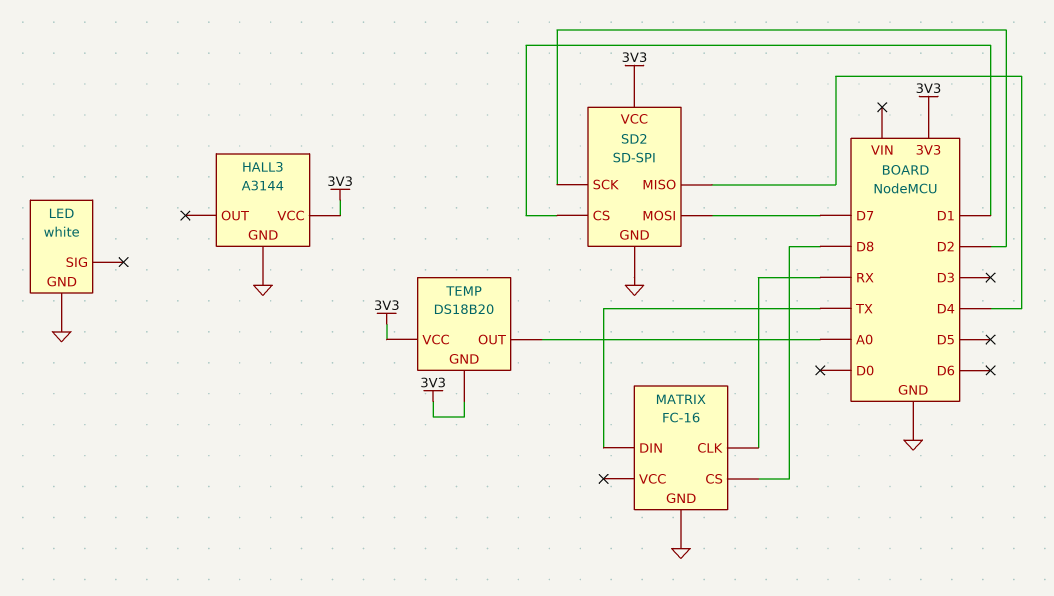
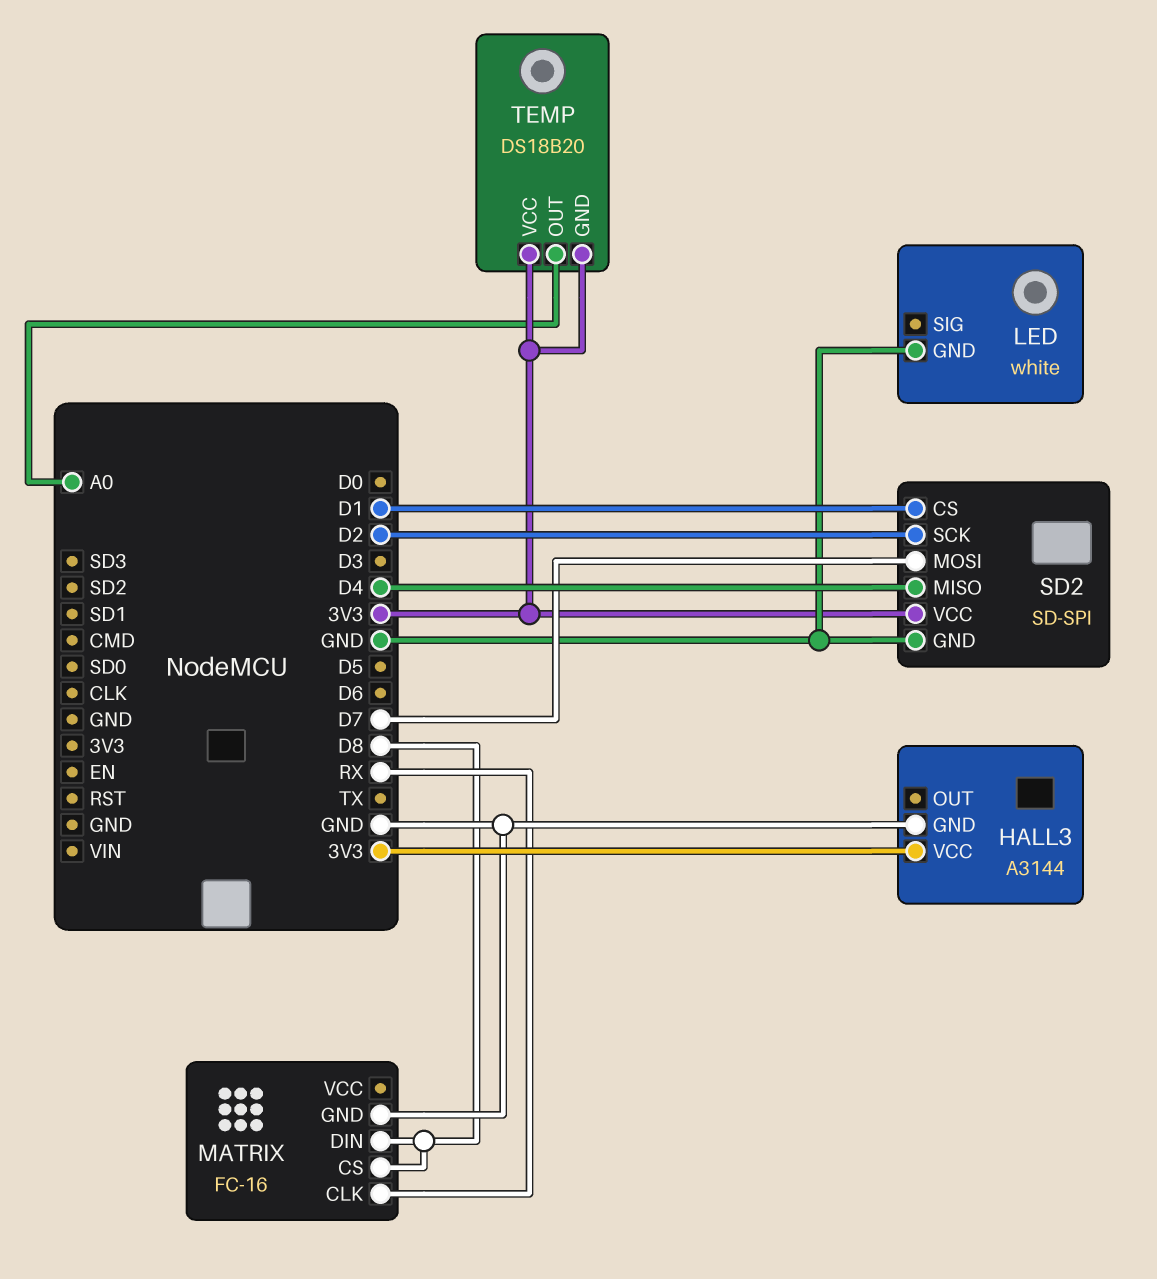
MATRIX pin DIN: TX -> D8

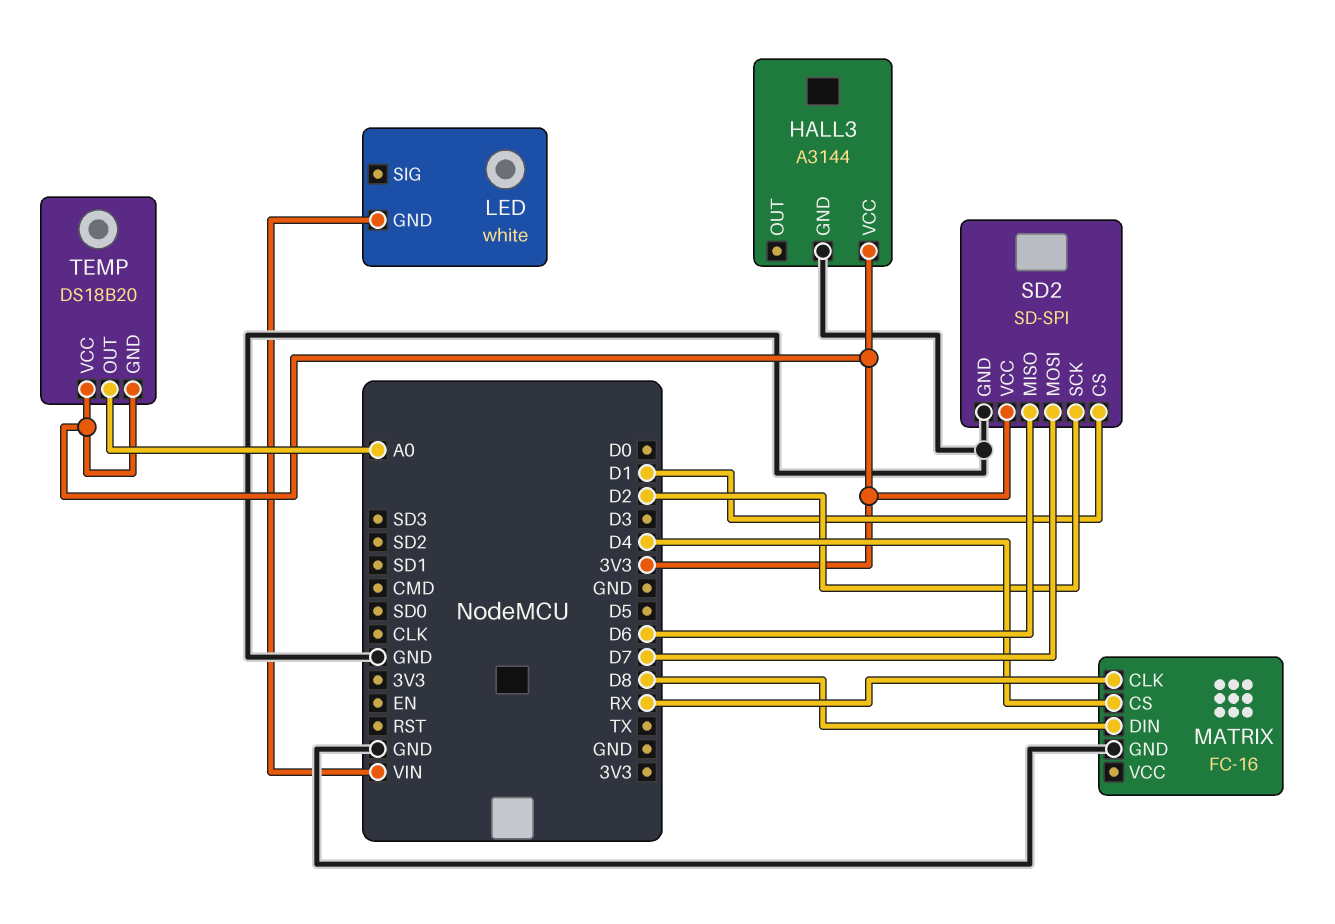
LED pin GND: GND -> VIN
MATRIX pin CS: D8 -> D4
SD2 pin MISO: D4 -> D6

